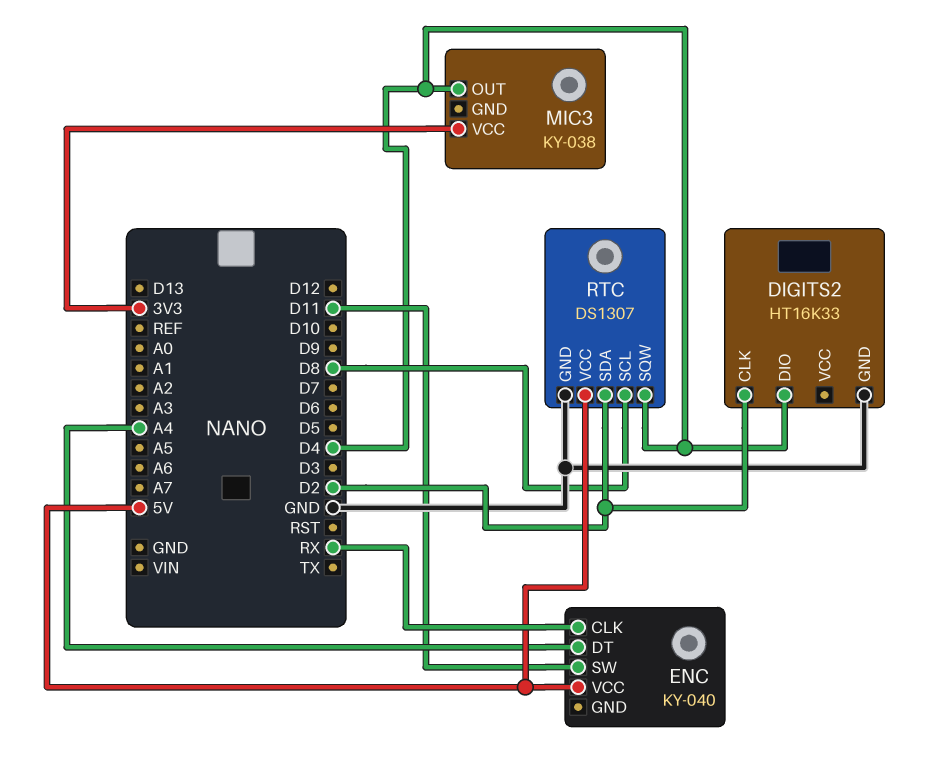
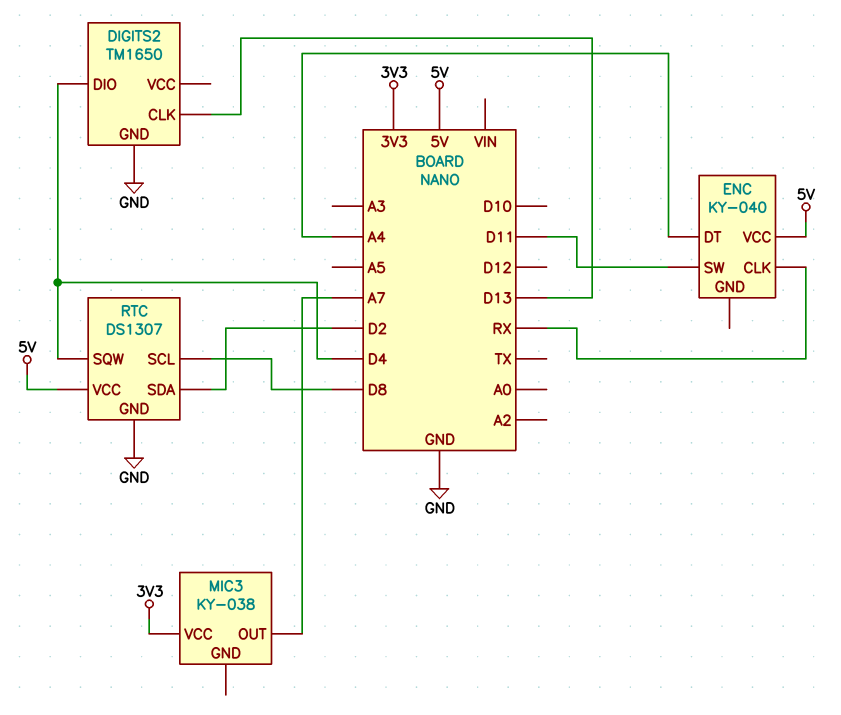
DIGITS2: HT16K33 -> TM1650
DIGITS2 pin CLK: D2 -> D13
MIC3 pin OUT: D4 -> A7

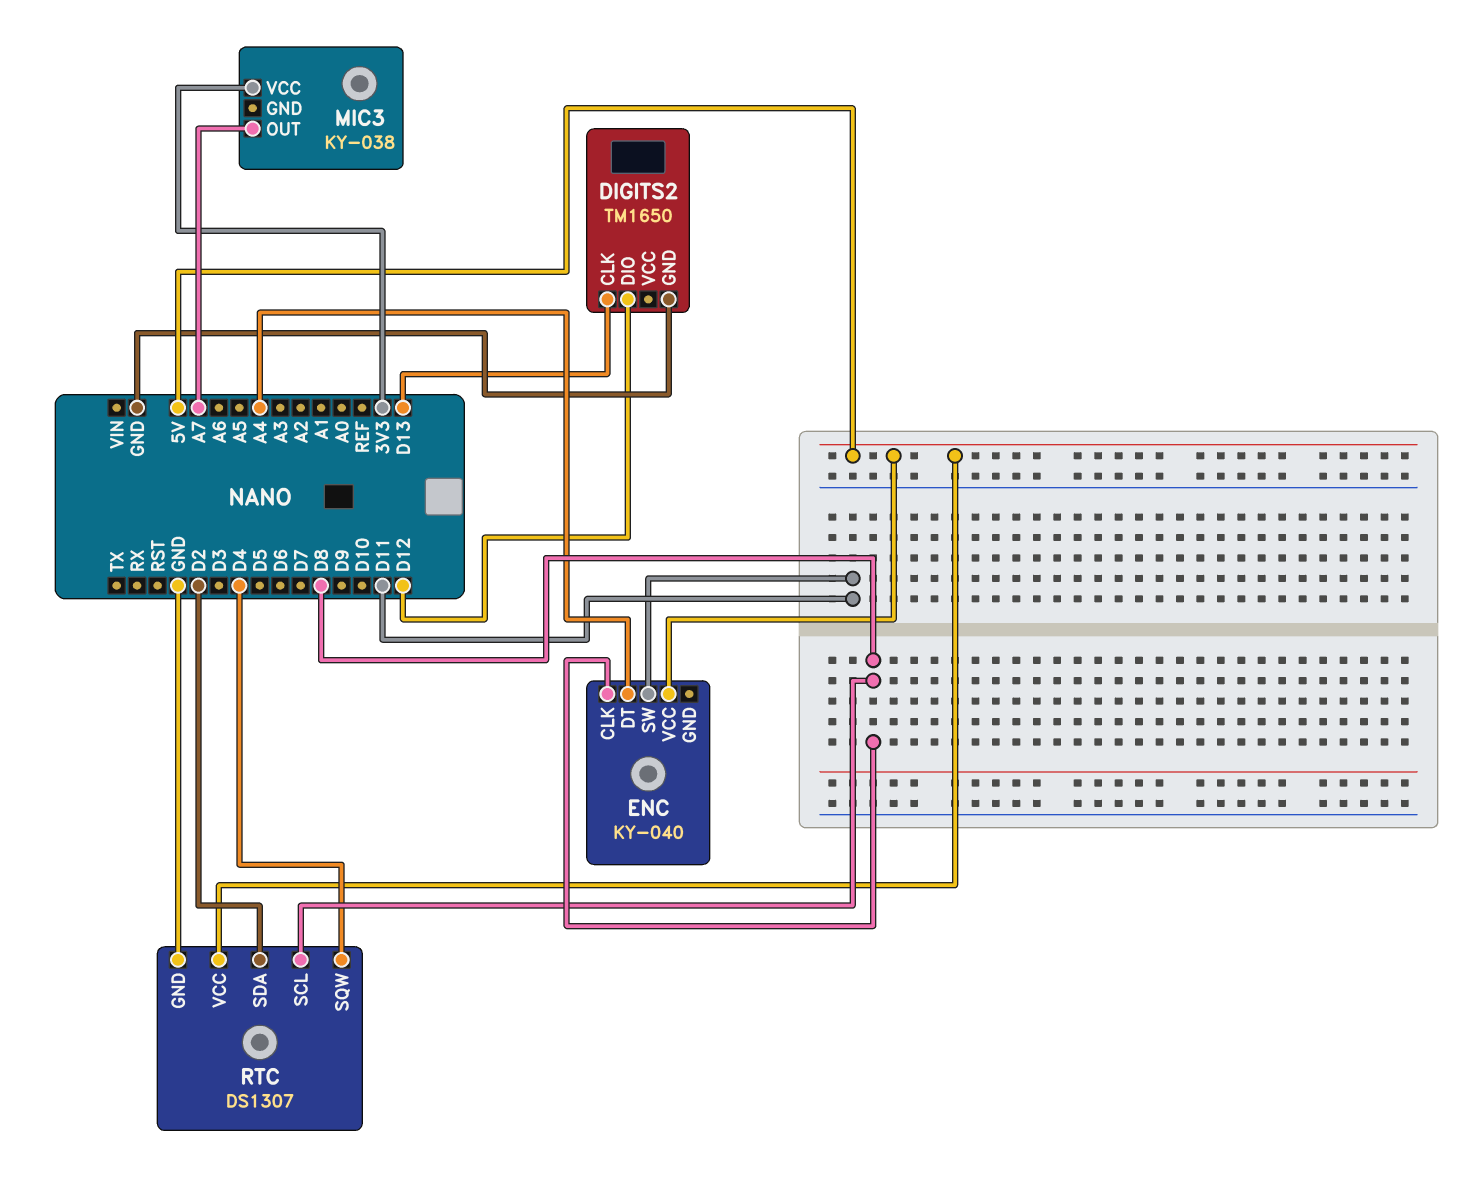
DIGITS2 pin DIO: D4 -> D12
ENC pin CLK: RX -> D8

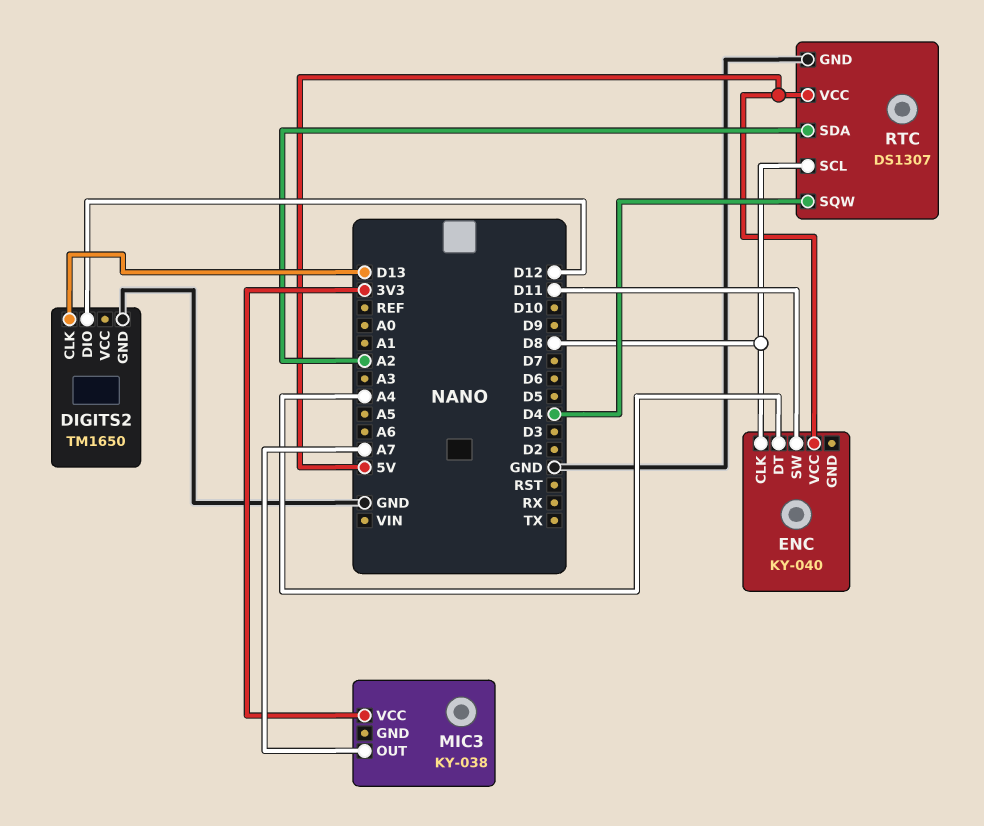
RTC pin SDA: D2 -> A2

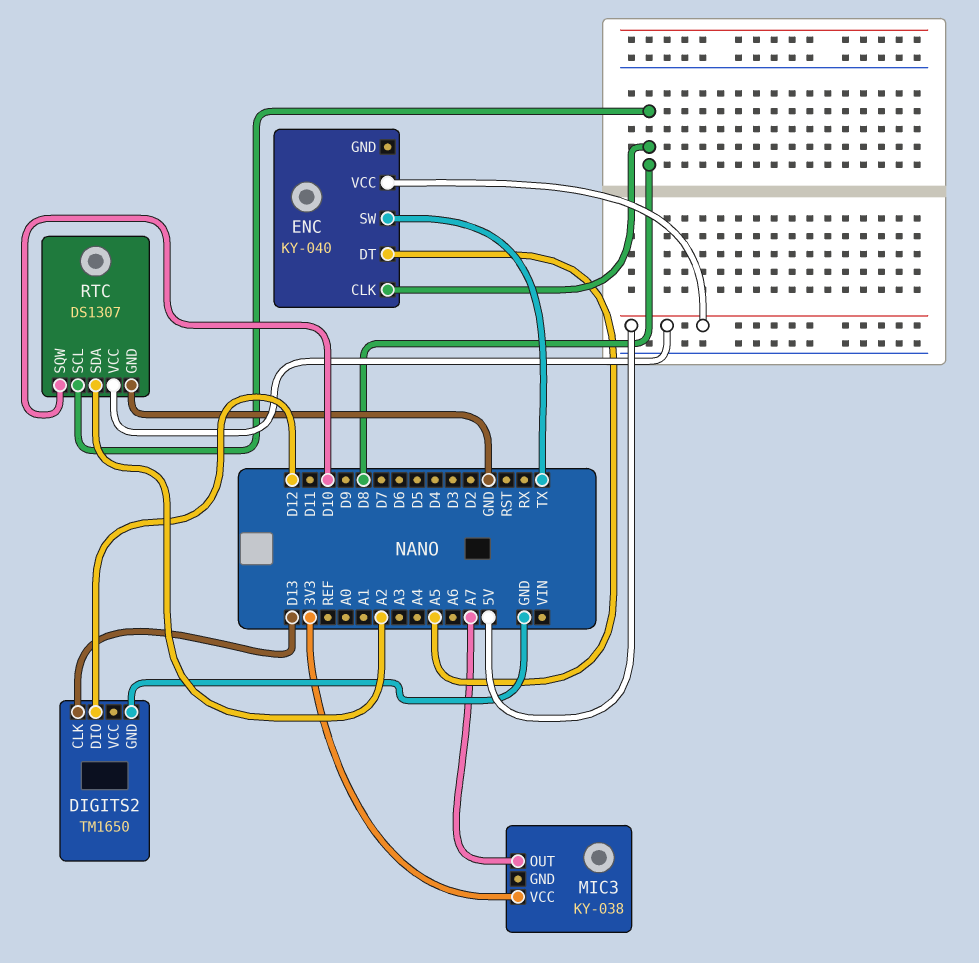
ENC pin DT: A4 -> A5
ENC pin SW: D11 -> TX
RTC pin SQW: D4 -> D10

